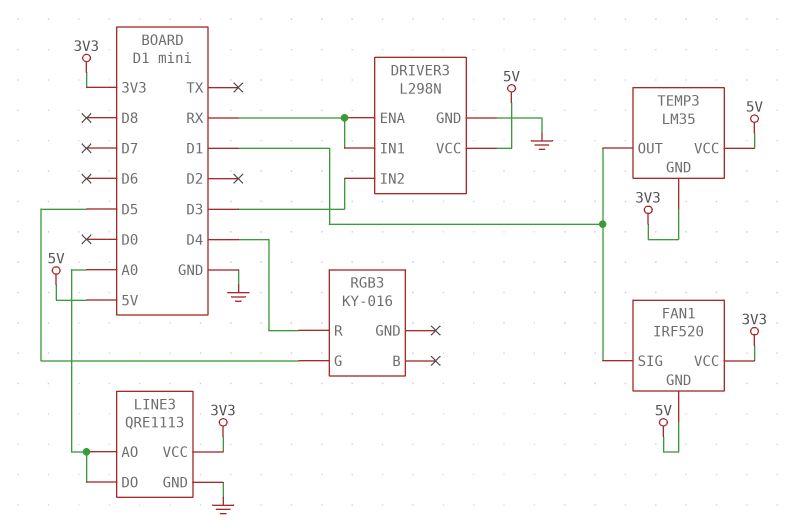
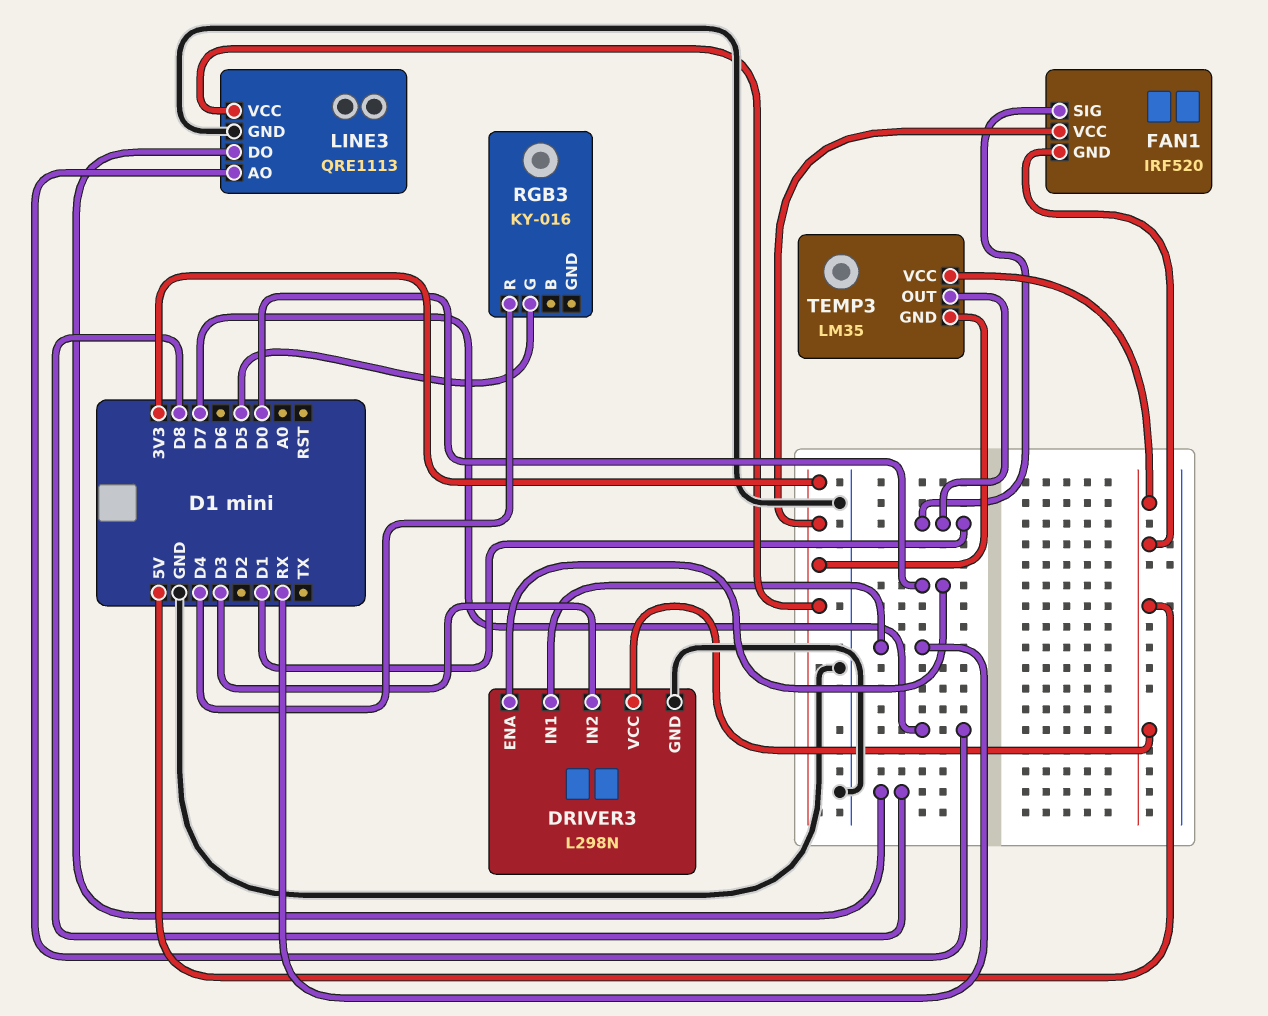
DRIVER3 pin ENA: RX -> D0
LINE3 pin AO: A0 -> D7
LINE3 pin DO: A0 -> D8

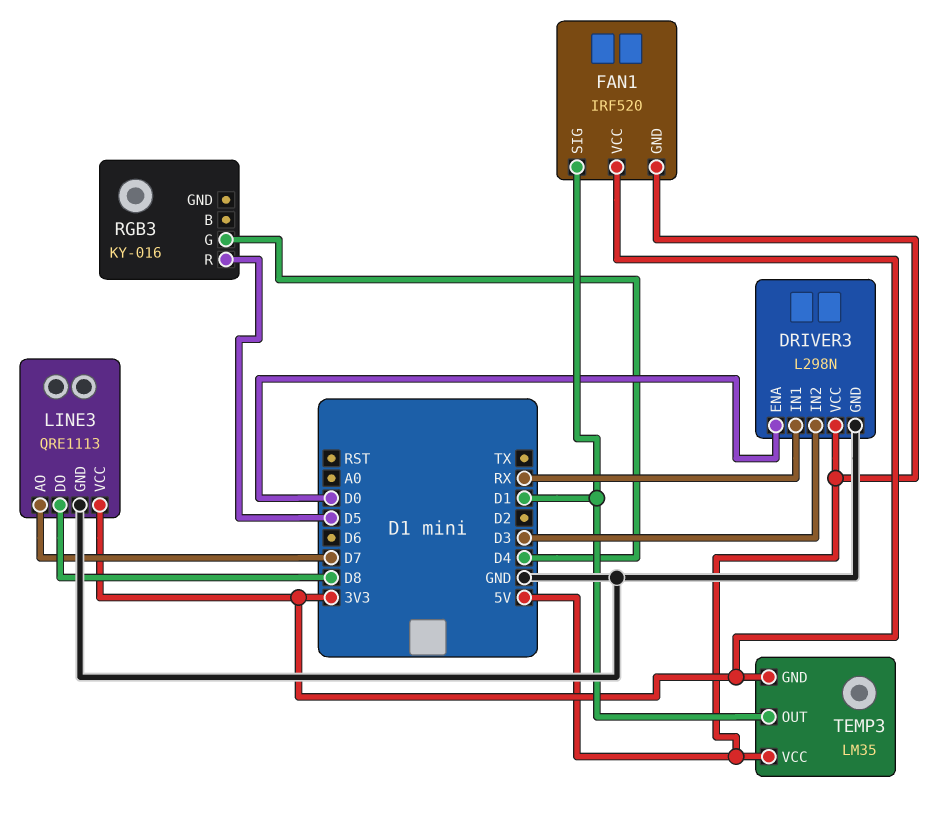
RGB3 pin G: D5 -> D4
RGB3 pin R: D4 -> D5

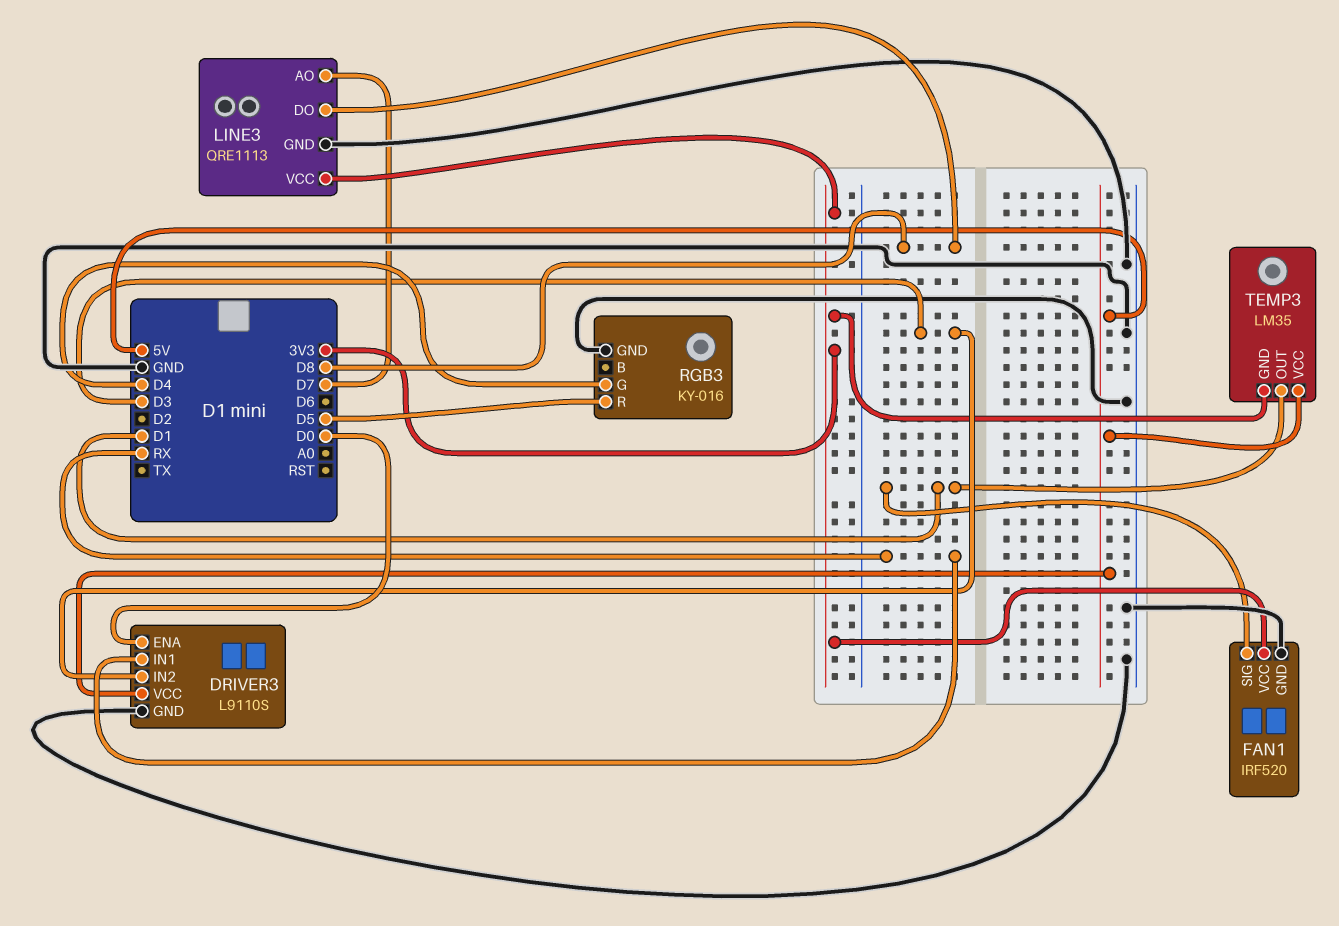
DRIVER3: L298N -> L9110S
FAN1 pin GND: 5V -> GND
RGB3 pin GND: none -> GND

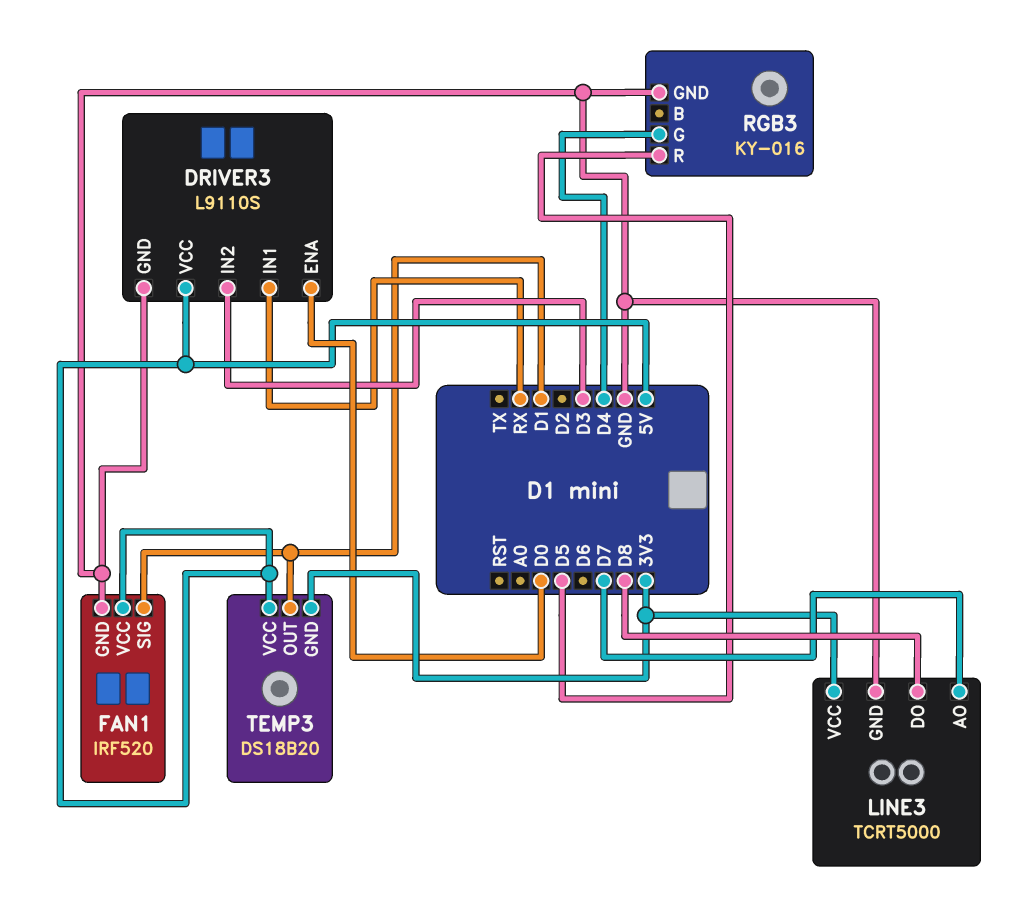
FAN1 pin VCC: 3V3 -> 5V
LINE3: QRE1113 -> TCRT5000
TEMP3: LM35 -> DS18B20

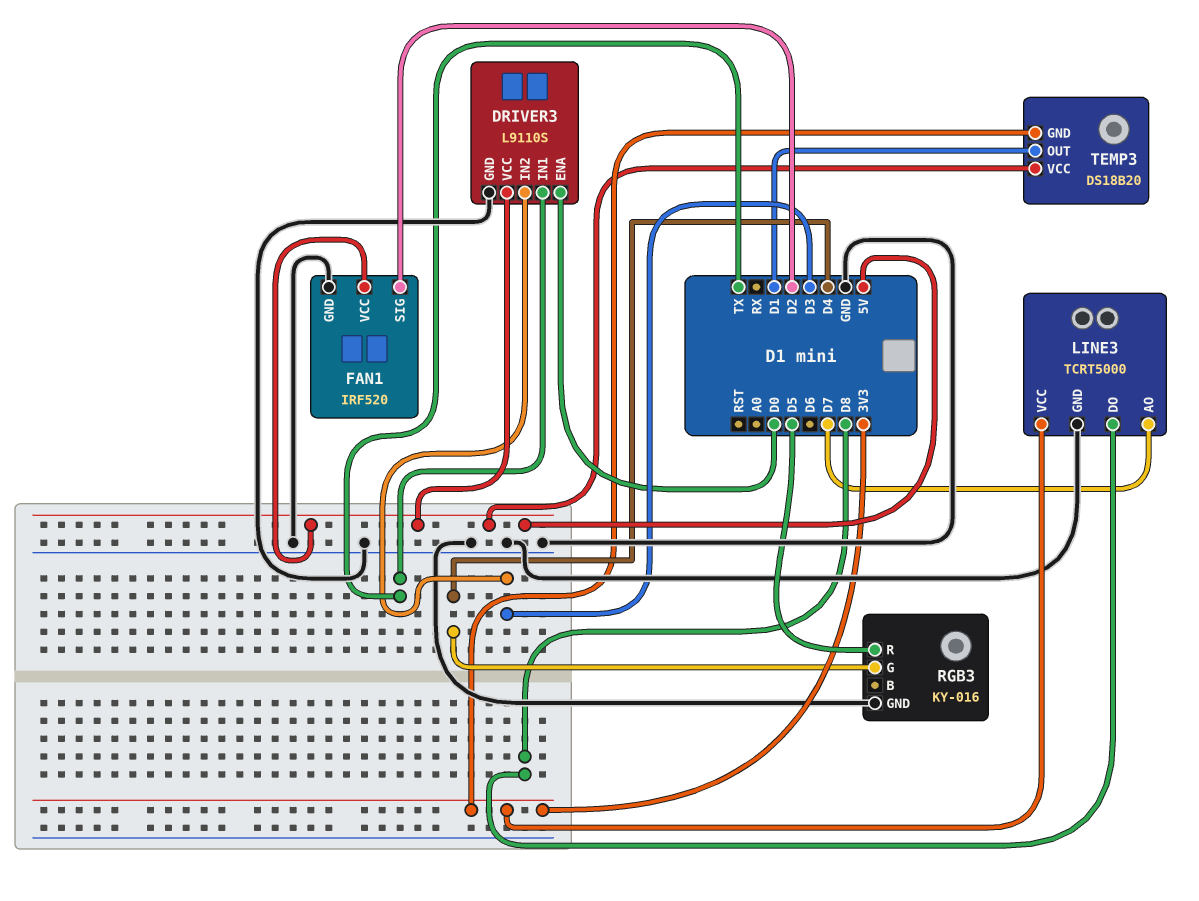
DRIVER3 pin IN1: RX -> TX
FAN1 pin SIG: D1 -> D2

